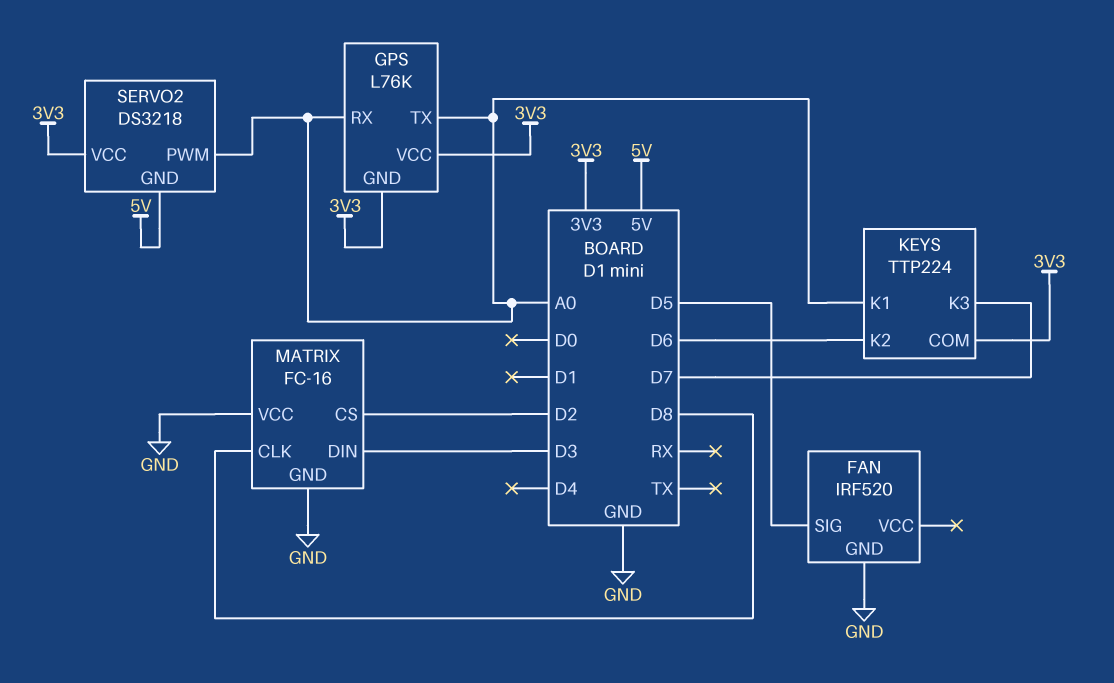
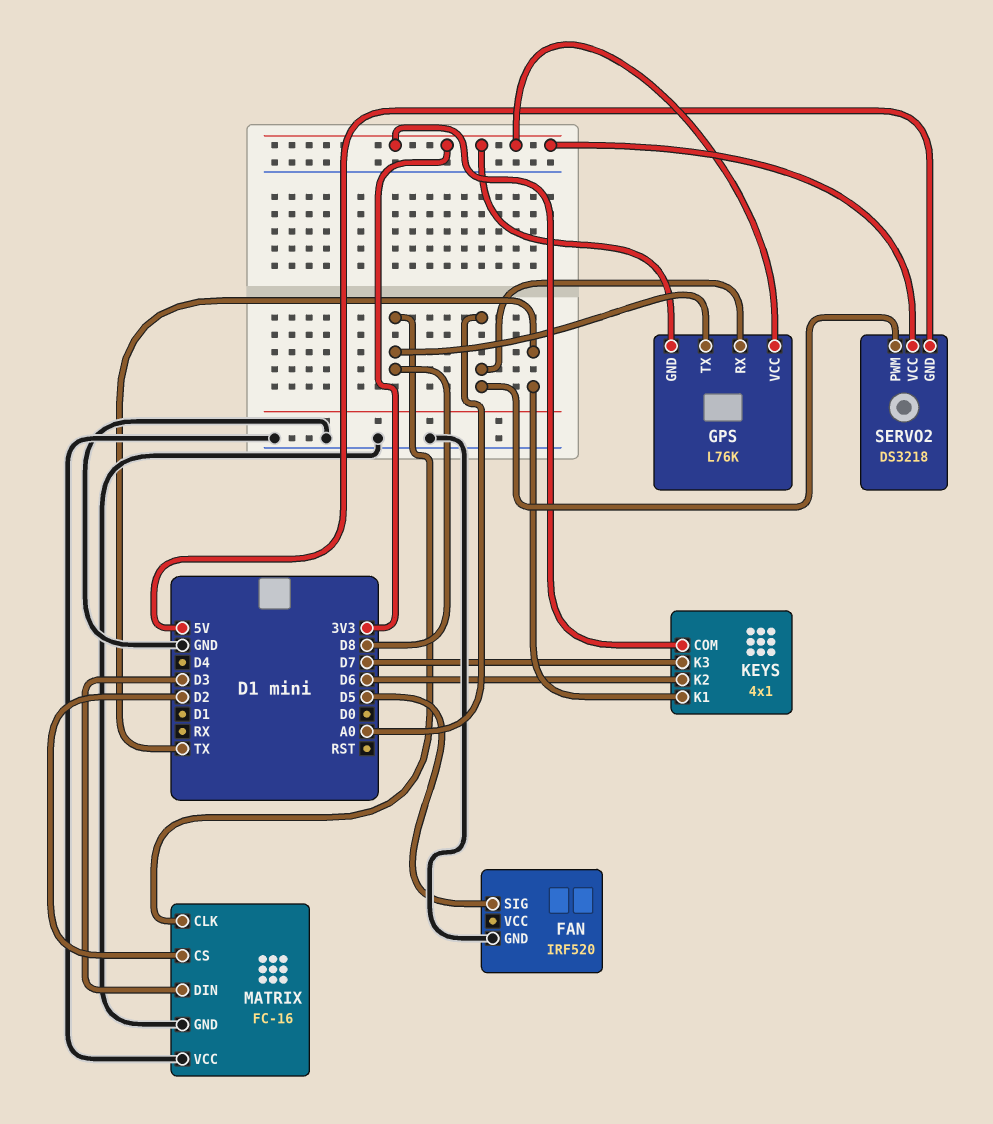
GPS pin TX: A0 -> D8
KEYS: TTP224 -> 4x1
KEYS pin K1: A0 -> TX

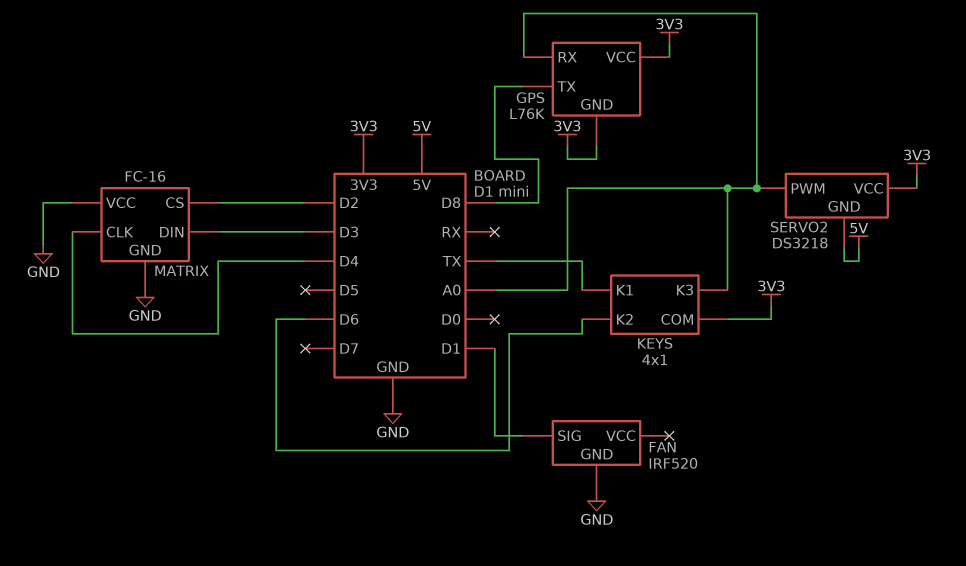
FAN pin SIG: D5 -> D1
KEYS pin K3: D7 -> A0
MATRIX pin CLK: D8 -> D4

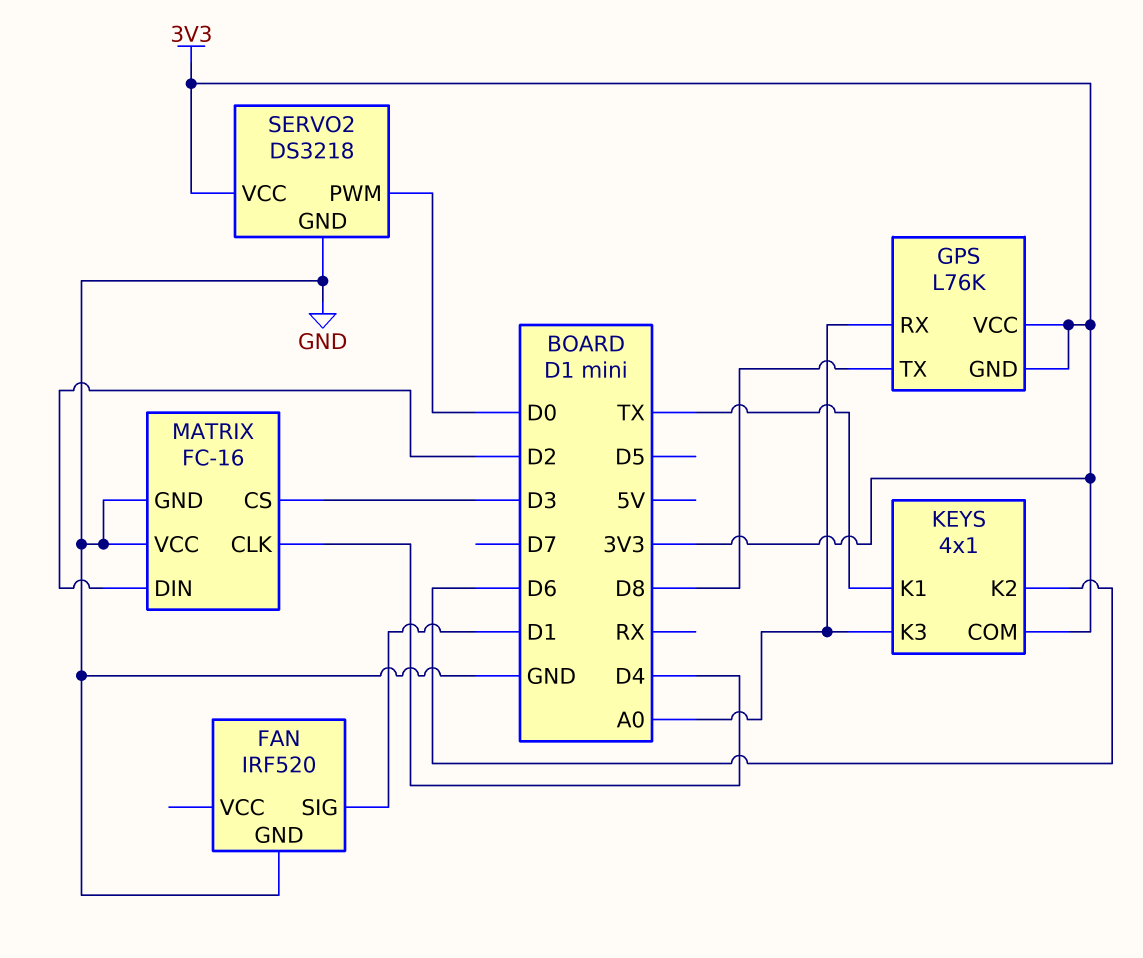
MATRIX pin CS: D2 -> D3
MATRIX pin DIN: D3 -> D2
SERVO2 pin GND: 5V -> GND
SERVO2 pin PWM: A0 -> D0

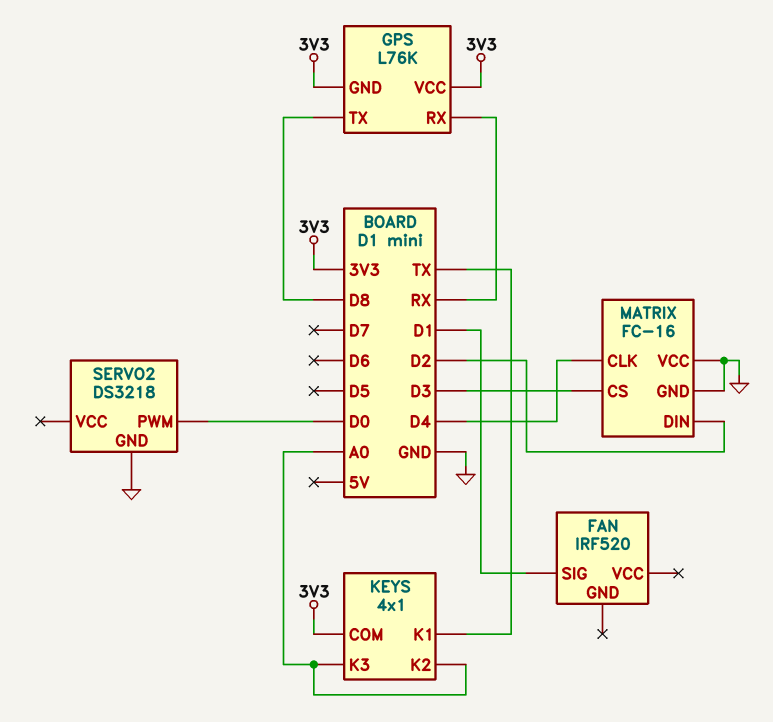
FAN pin GND: GND -> none
GPS pin RX: A0 -> RX
KEYS pin K2: D6 -> A0
SERVO2 pin VCC: 3V3 -> none

